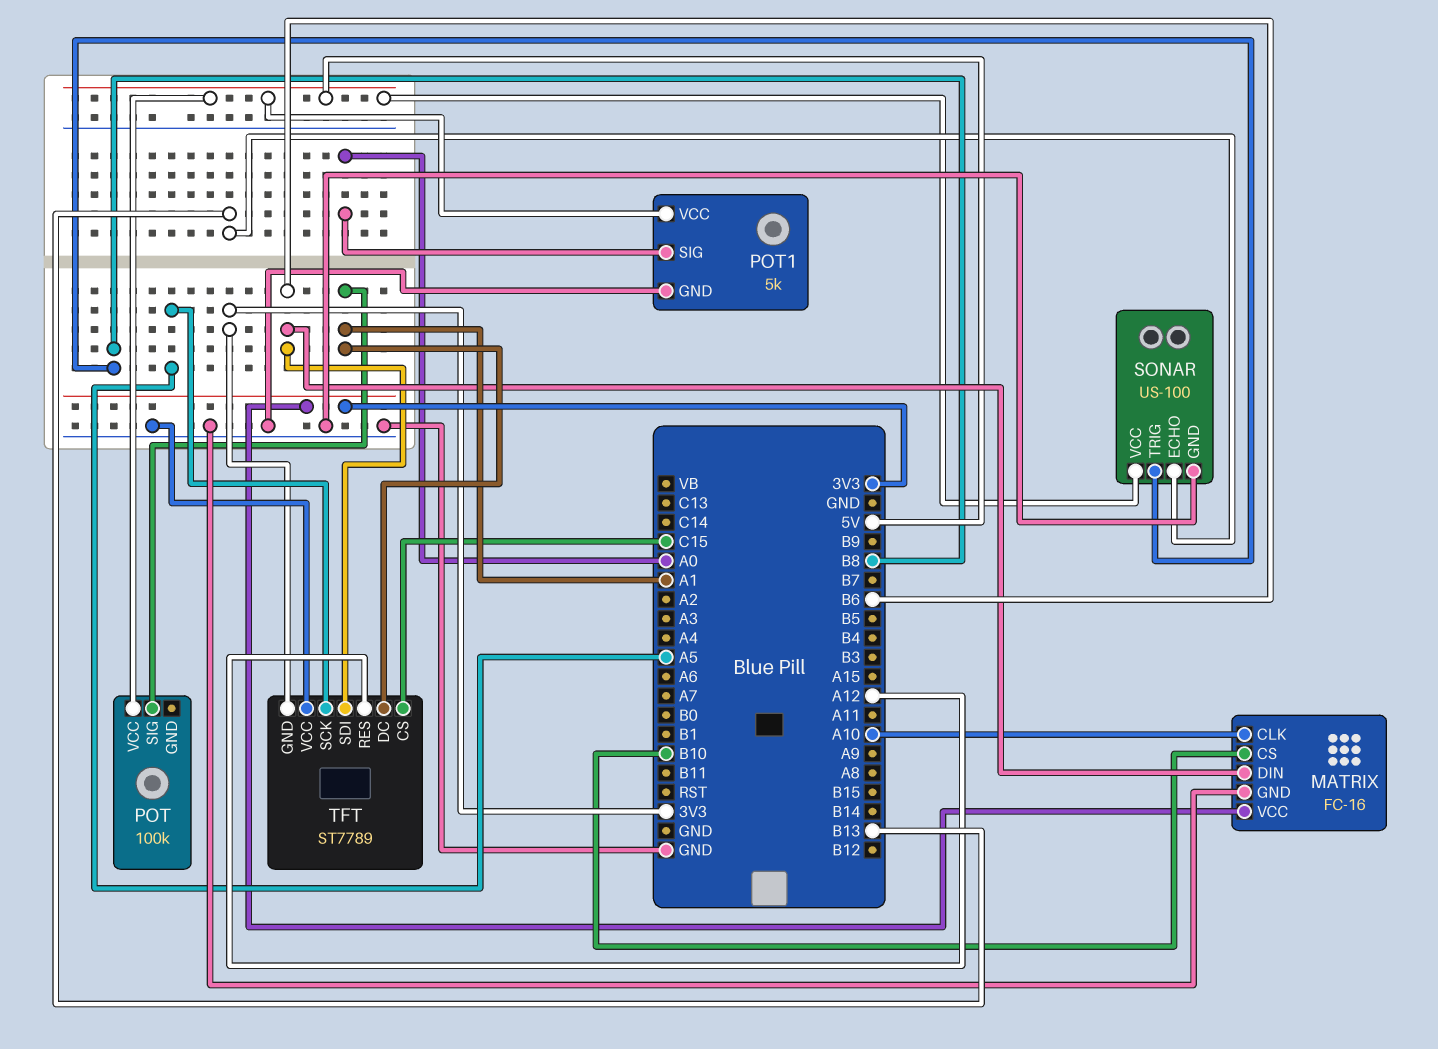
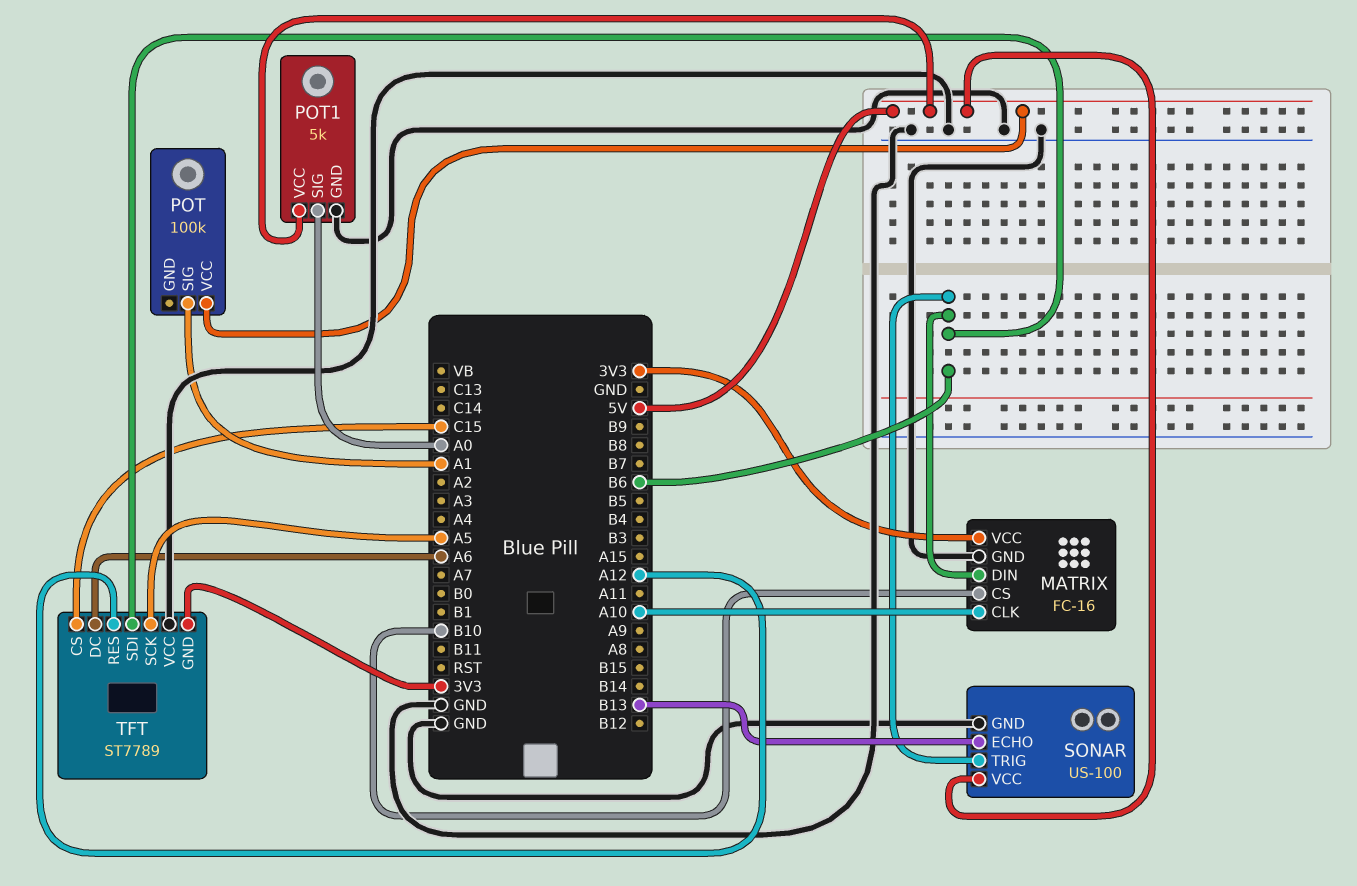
SONAR pin TRIG: B8 -> B6
TFT pin DC: A1 -> A6

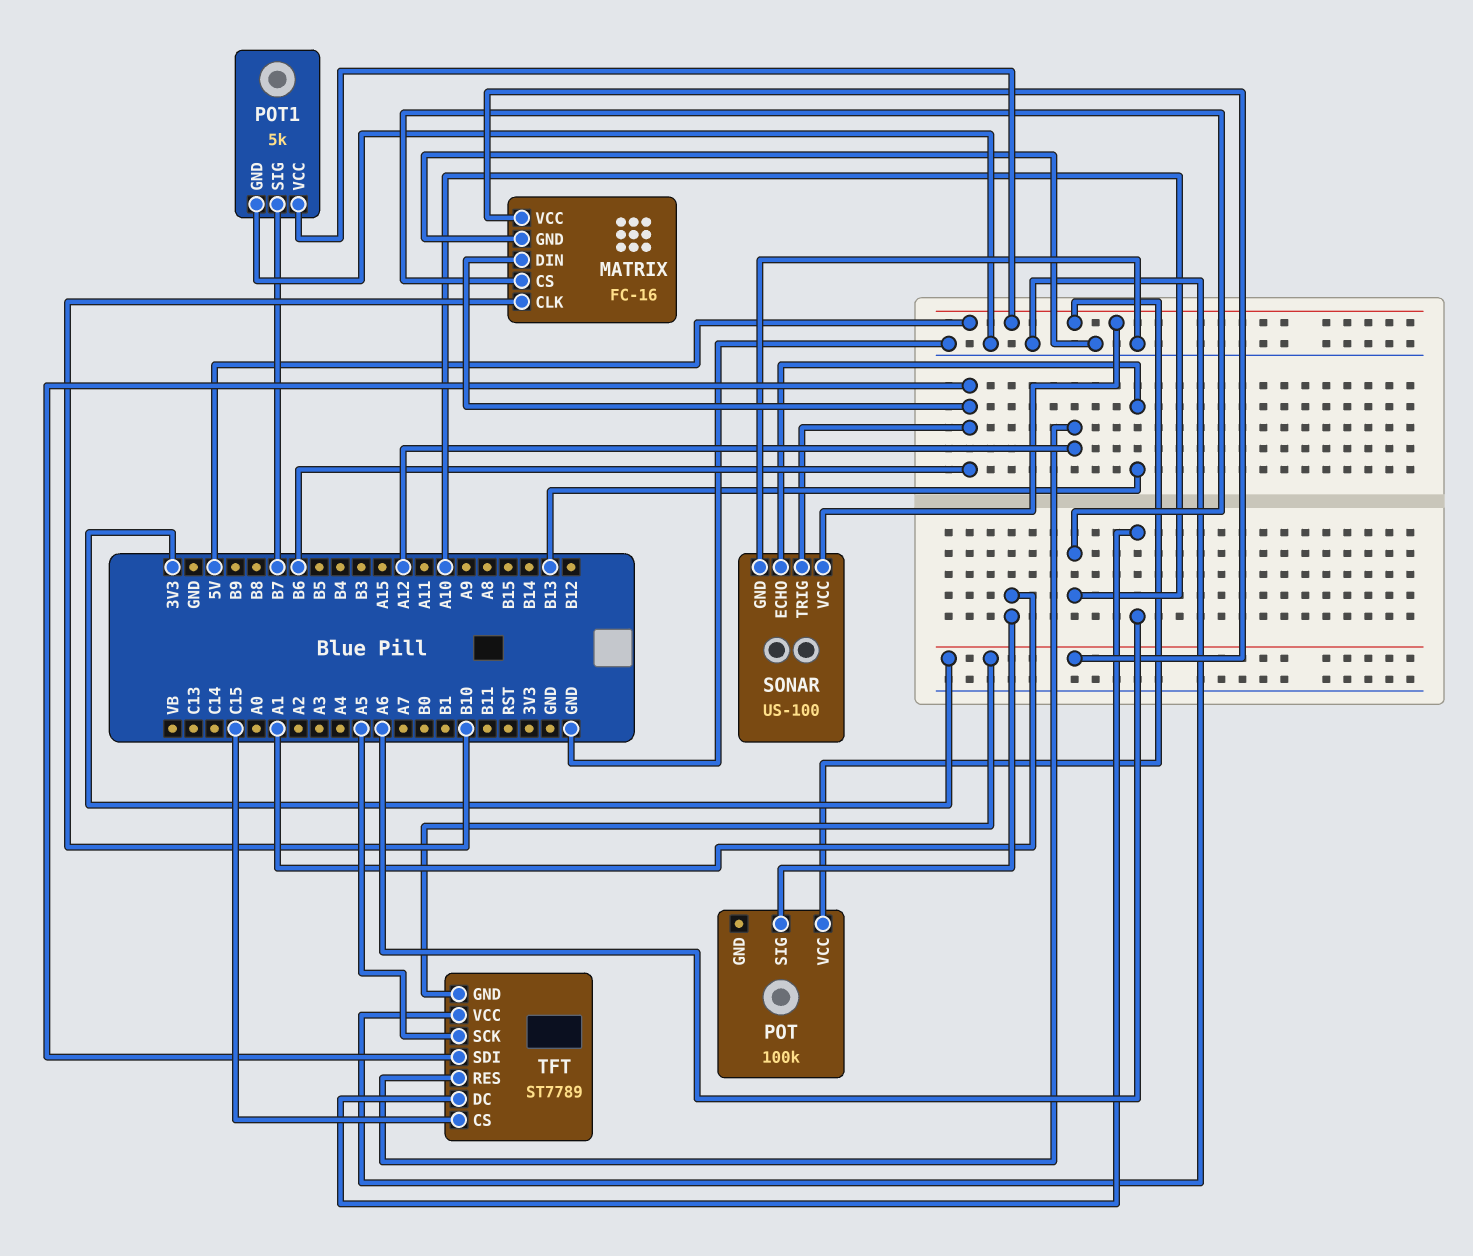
MATRIX pin CLK: A10 -> B10
MATRIX pin CS: B10 -> A10
POT1 pin SIG: A0 -> B7

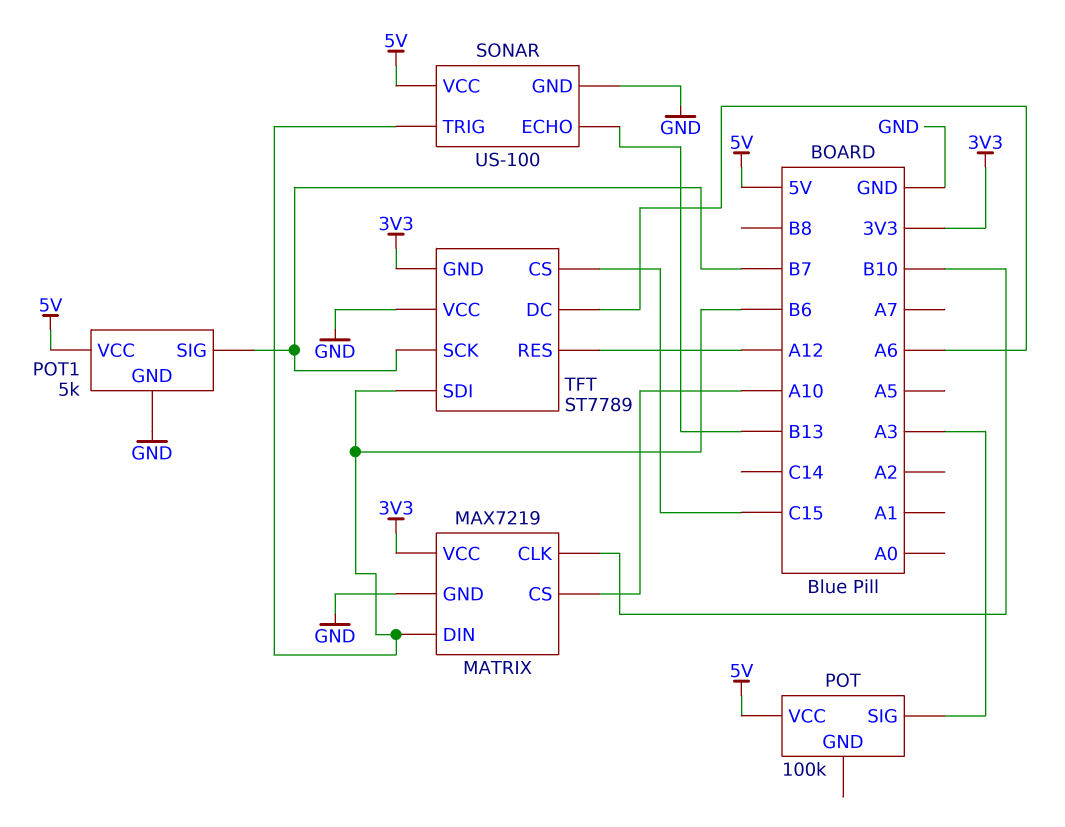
MATRIX: FC-16 -> MAX7219
POT pin SIG: A1 -> A3
TFT pin SCK: A5 -> B7

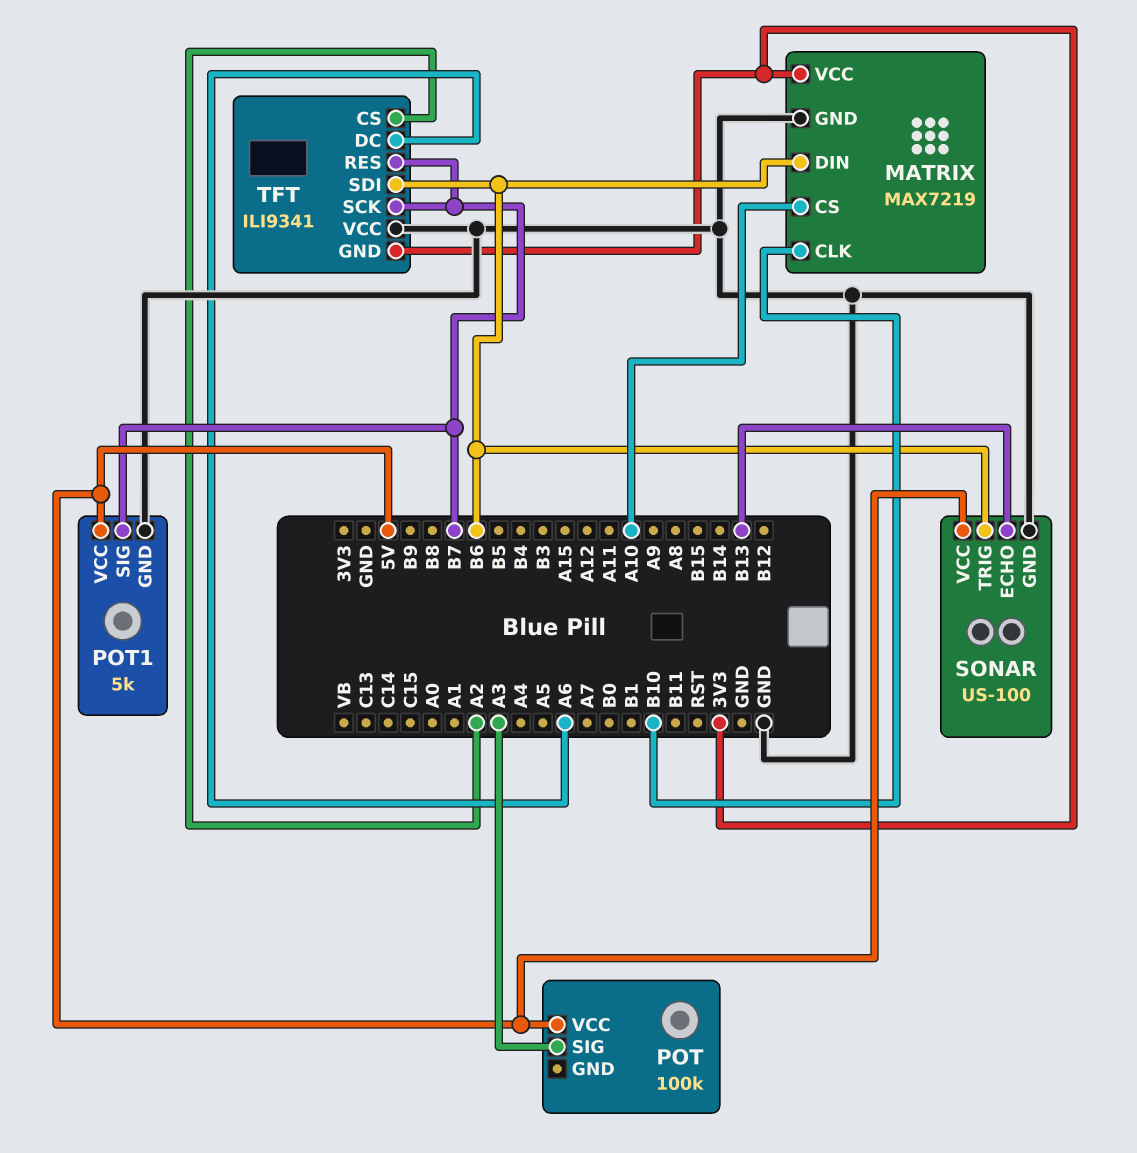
TFT: ST7789 -> ILI9341
TFT pin CS: C15 -> A2
TFT pin RES: A12 -> B7

